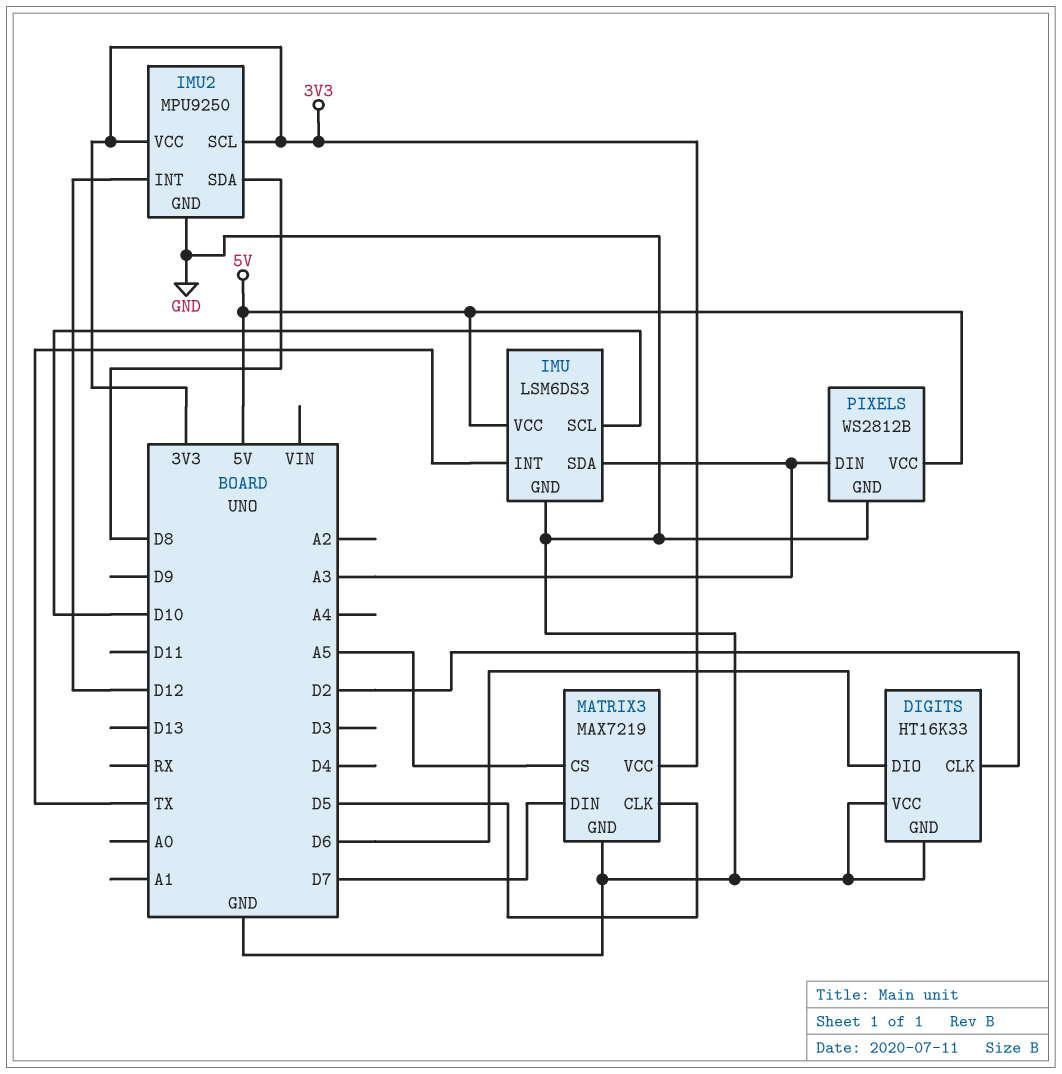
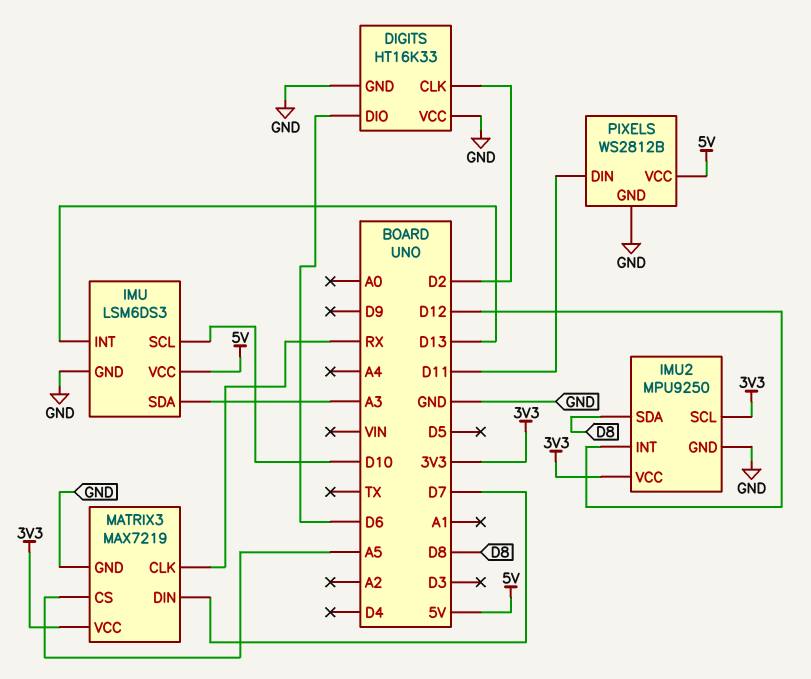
IMU pin INT: TX -> D13
MATRIX3 pin CLK: D5 -> RX
PIXELS pin DIN: A3 -> D11

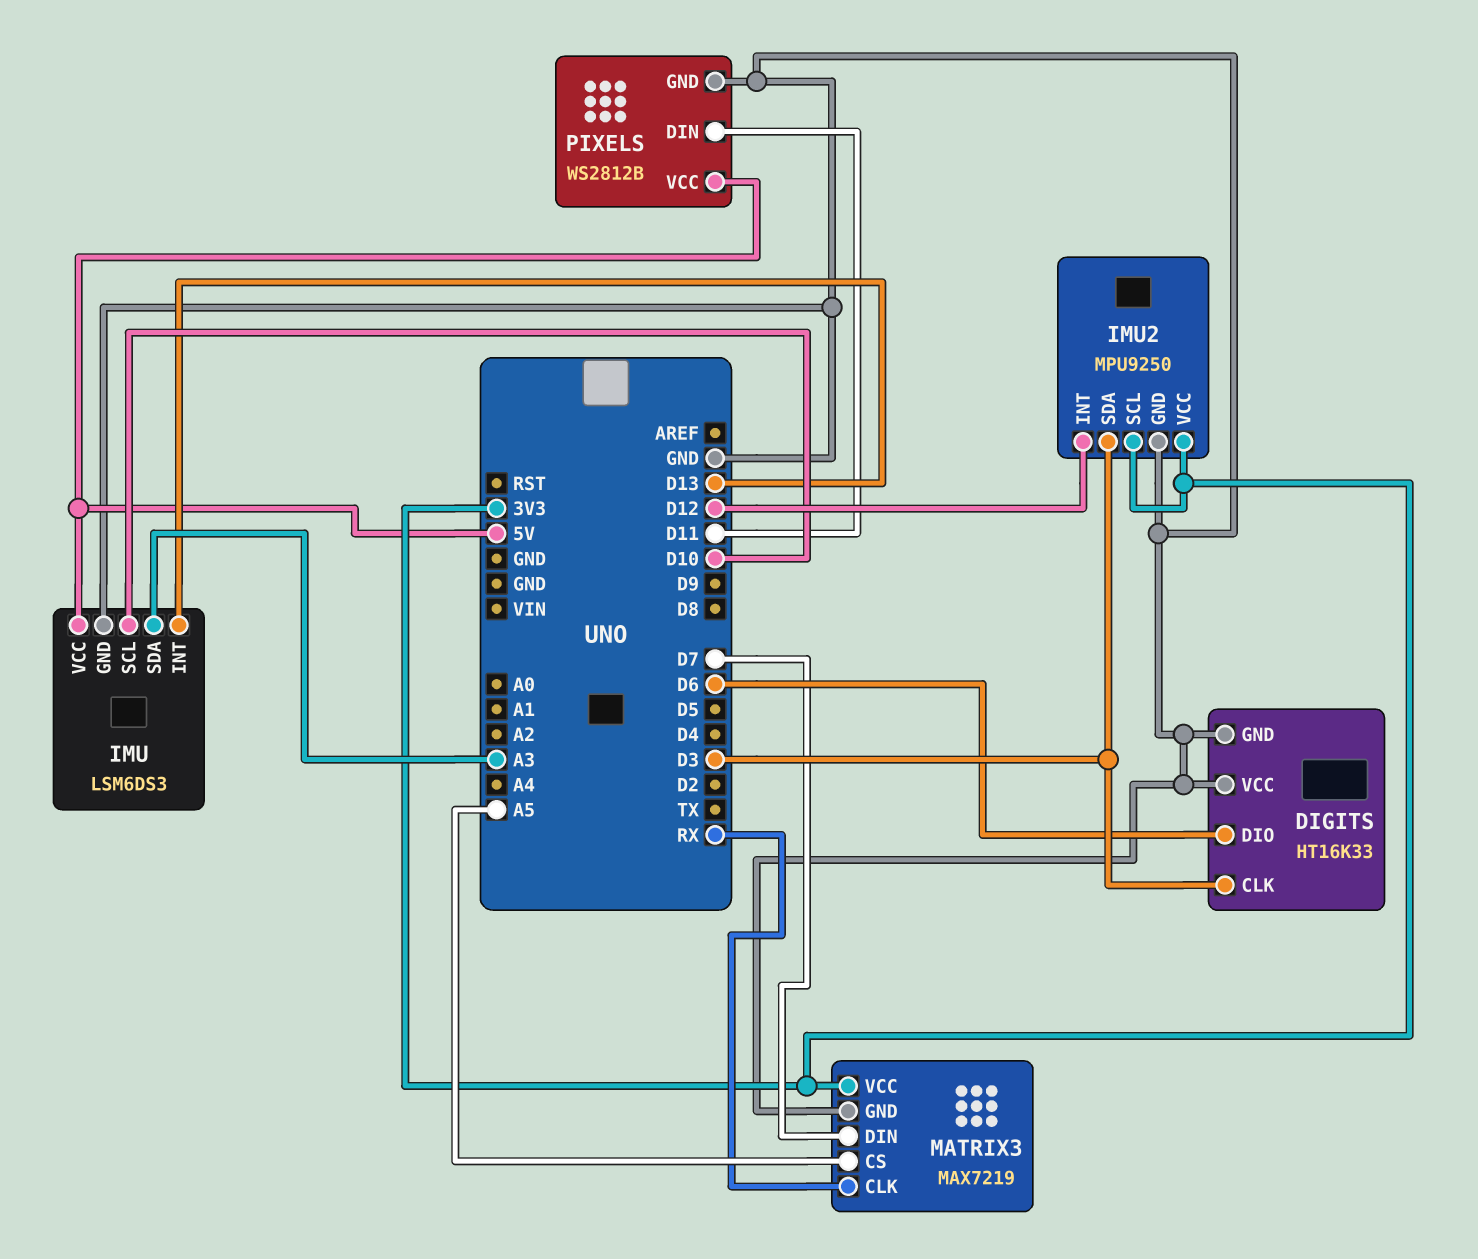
DIGITS pin CLK: D2 -> D3
IMU2 pin SDA: D8 -> D3

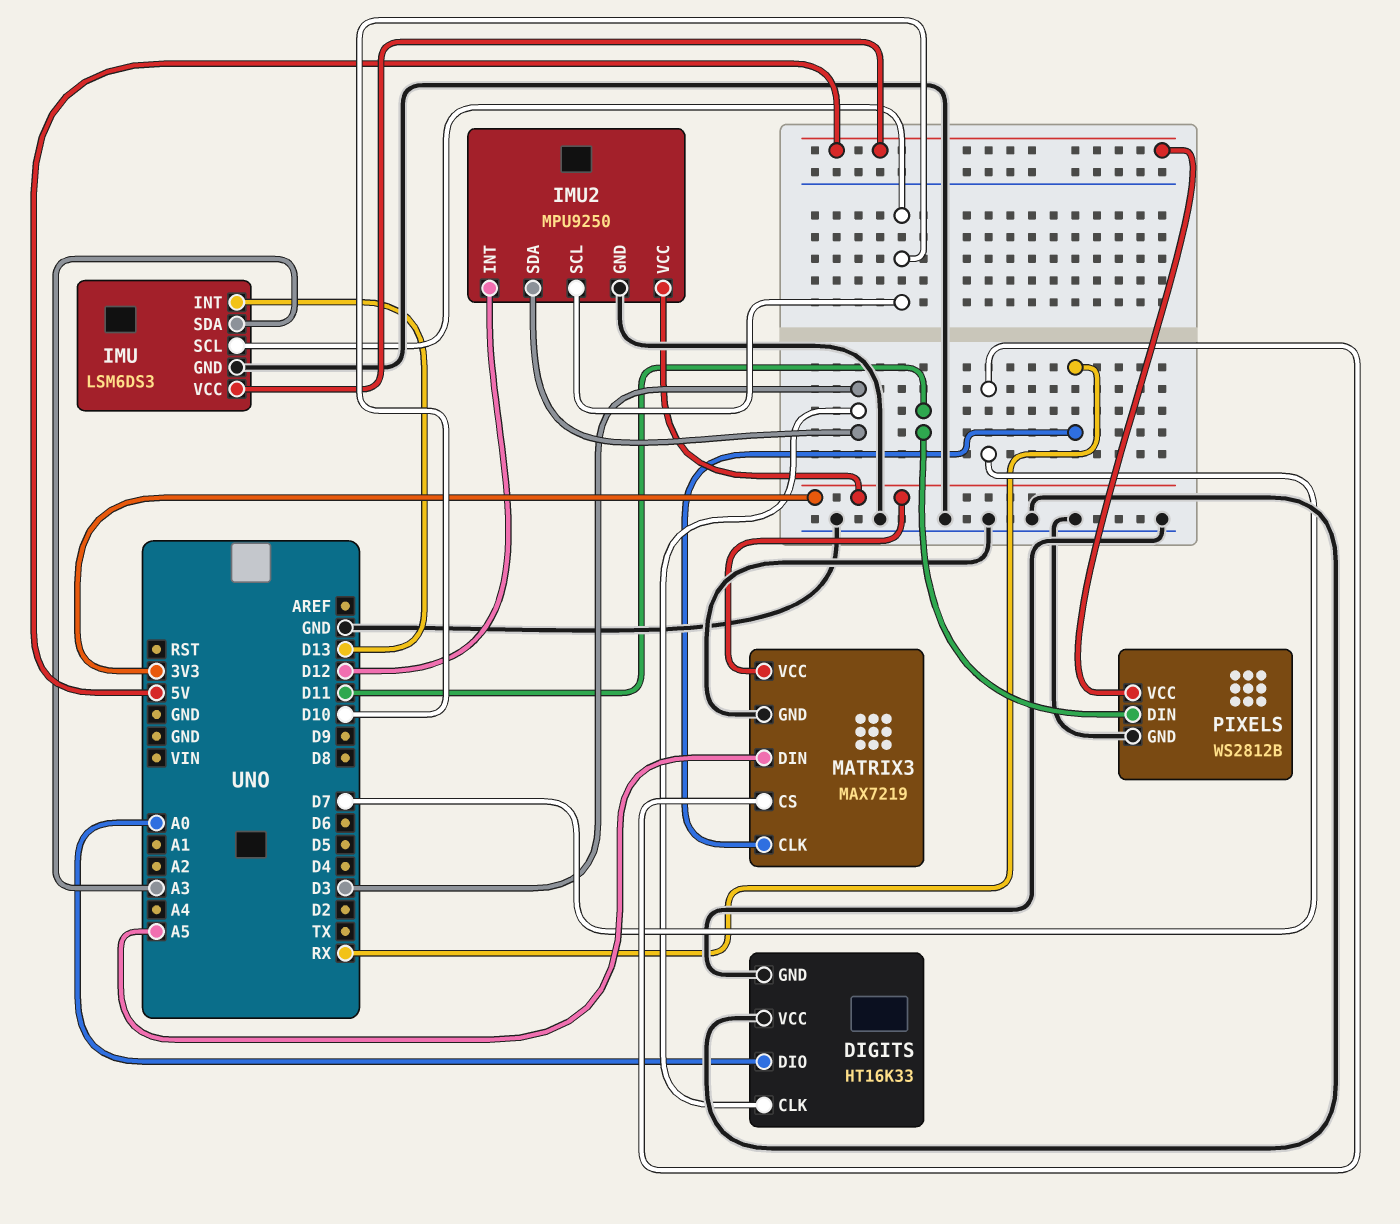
DIGITS pin DIO: D6 -> A0
IMU2 pin SCL: 3V3 -> D10
MATRIX3 pin CS: A5 -> D7
MATRIX3 pin DIN: D7 -> A5

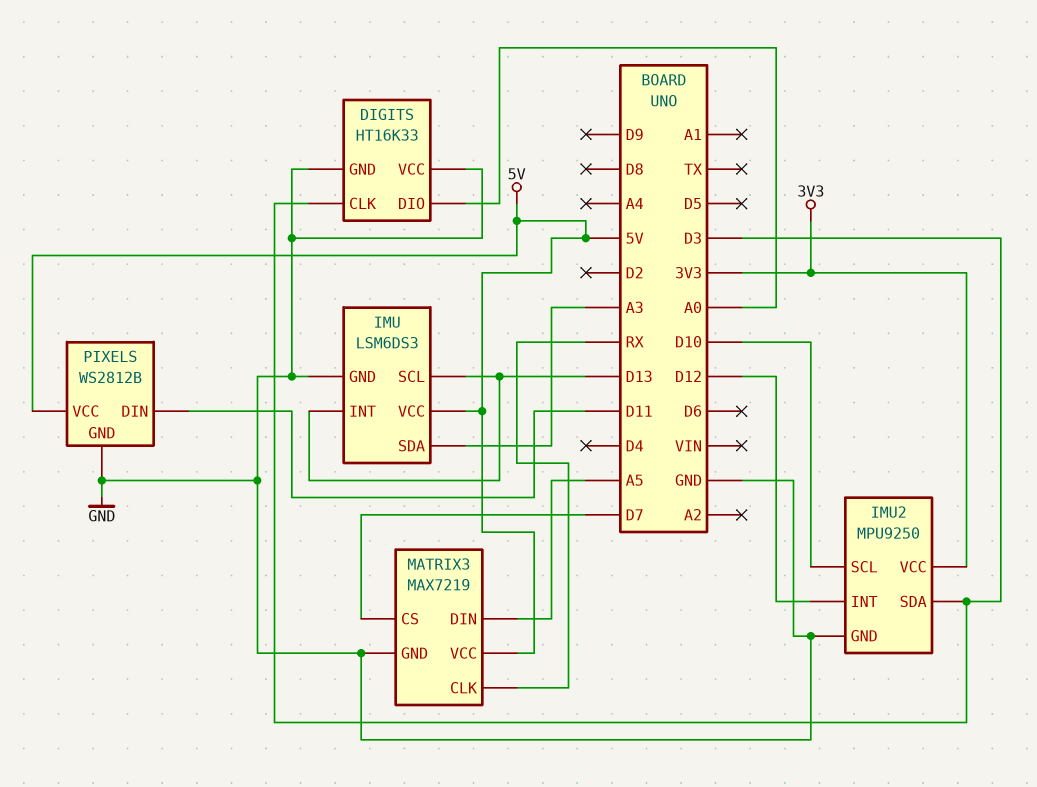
IMU pin SCL: D10 -> D13
MATRIX3 pin VCC: 3V3 -> 5V

